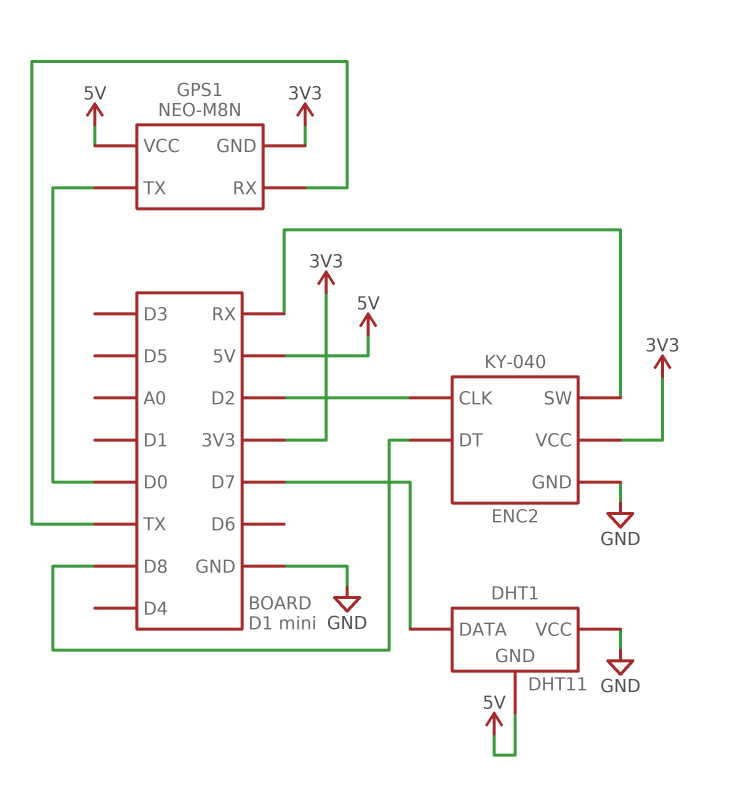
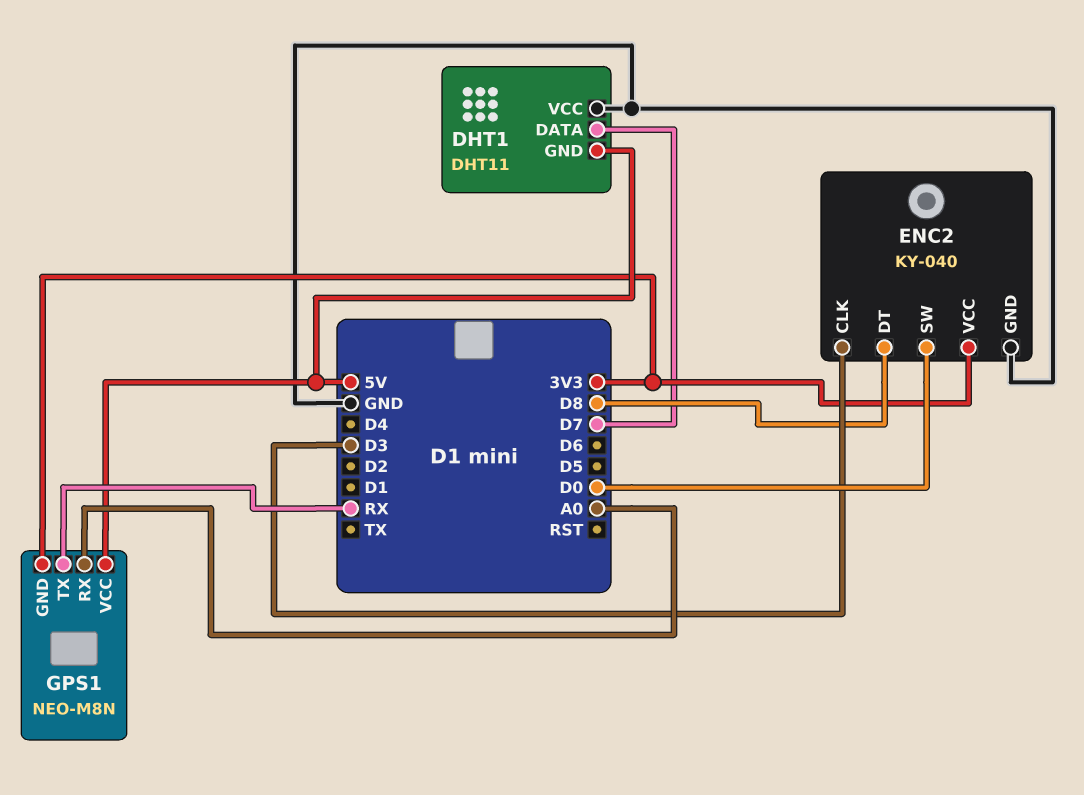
ENC2 pin CLK: D2 -> D3
ENC2 pin SW: RX -> D0
GPS1 pin RX: TX -> A0
GPS1 pin TX: D0 -> RX

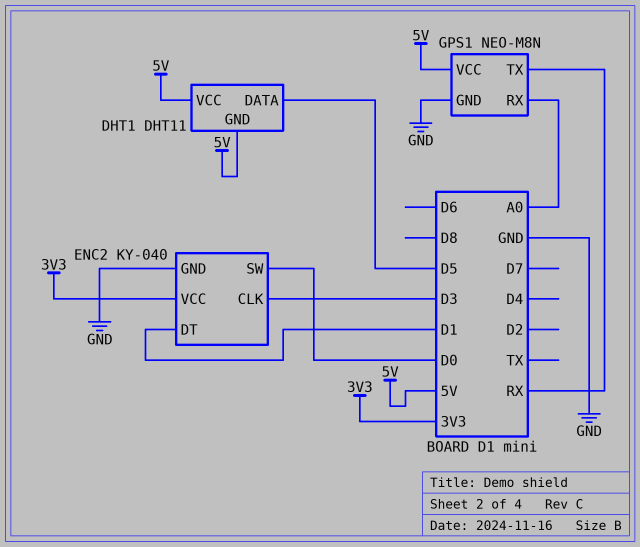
DHT1 pin DATA: D7 -> D5
DHT1 pin VCC: GND -> 5V
ENC2 pin DT: D8 -> D1
GPS1 pin GND: 3V3 -> GND

